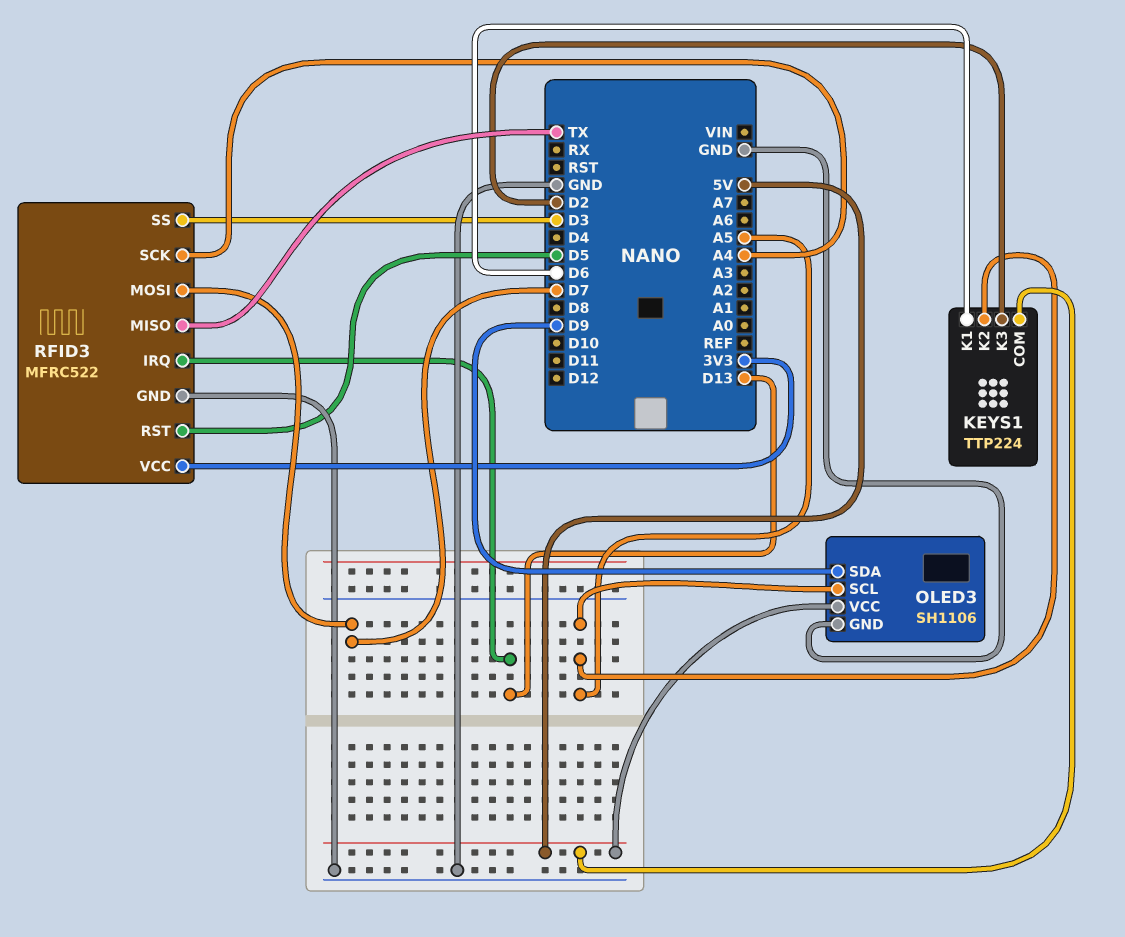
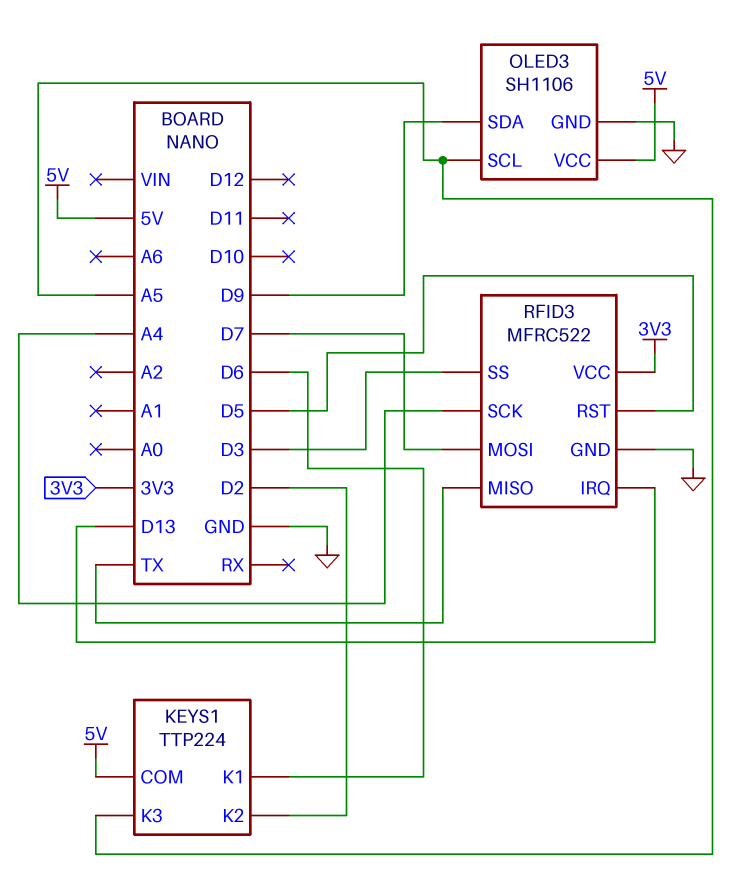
KEYS1 pin K2: A5 -> D2
KEYS1 pin K3: D2 -> A5

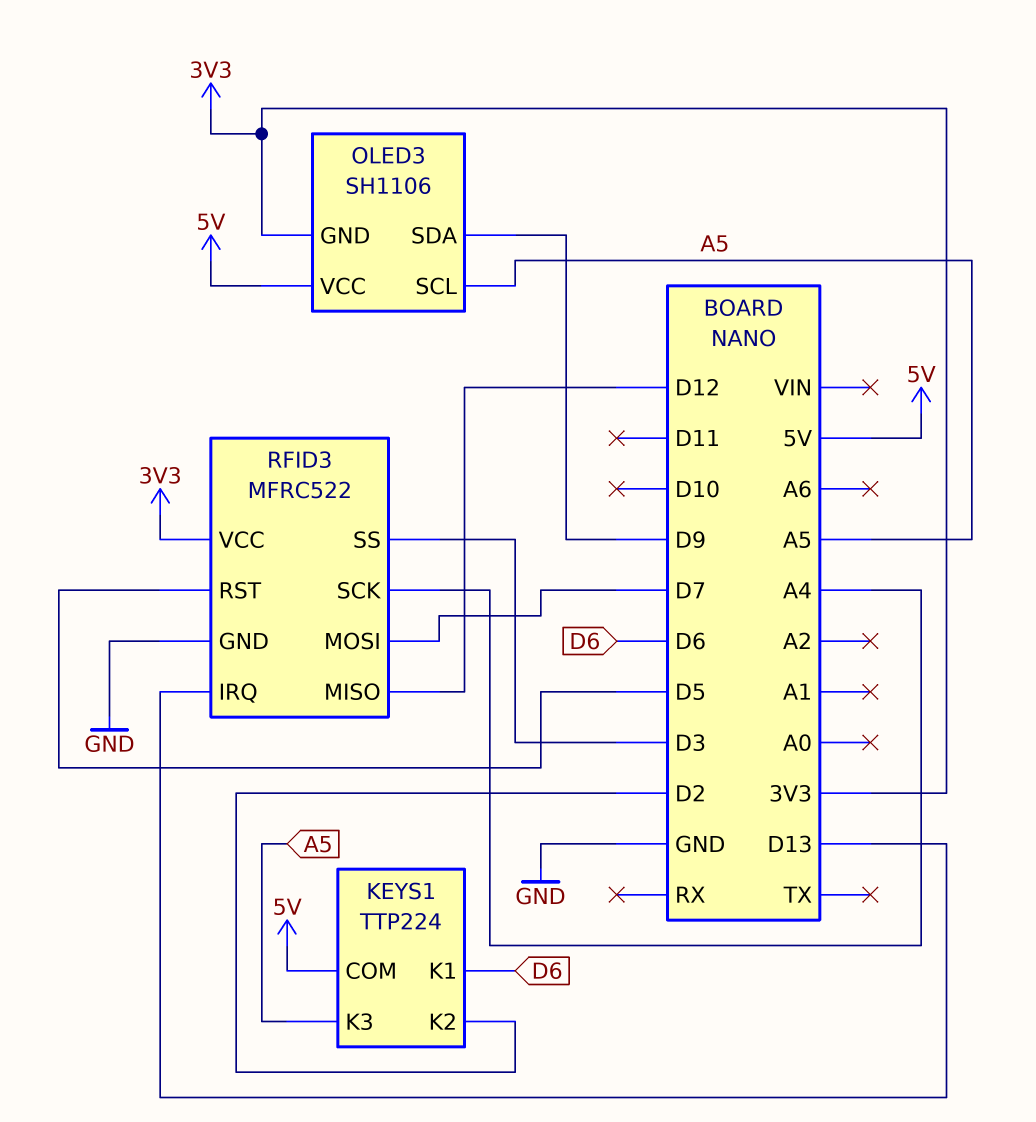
OLED3 pin GND: GND -> 3V3
RFID3 pin MISO: TX -> D12

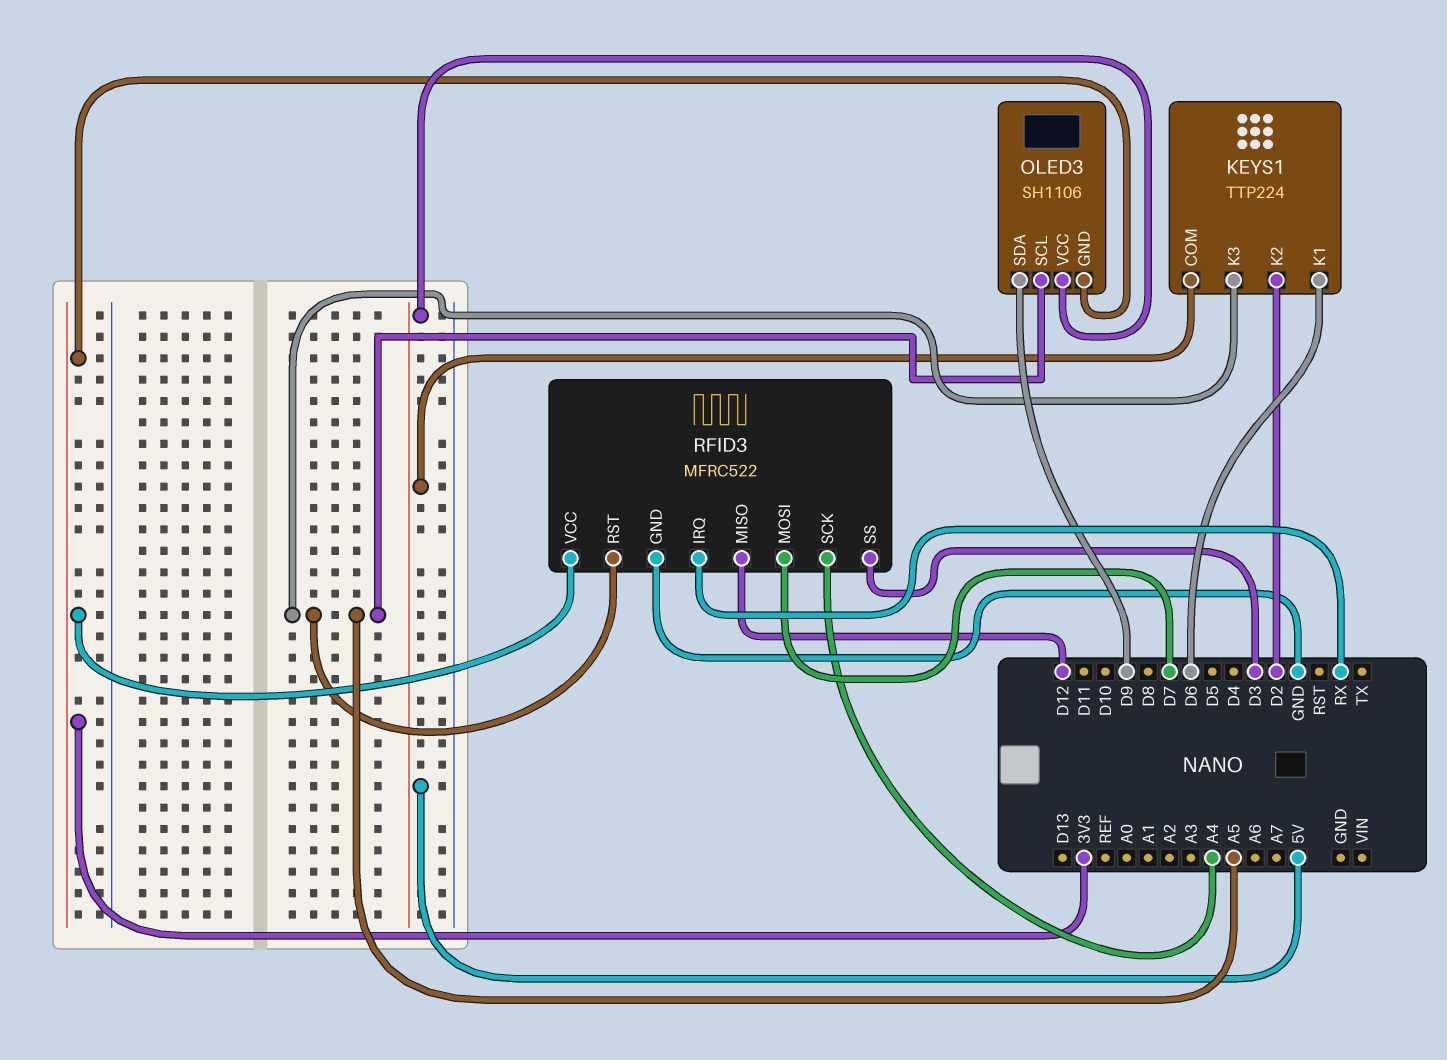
RFID3 pin IRQ: D13 -> RX
RFID3 pin RST: D5 -> A5

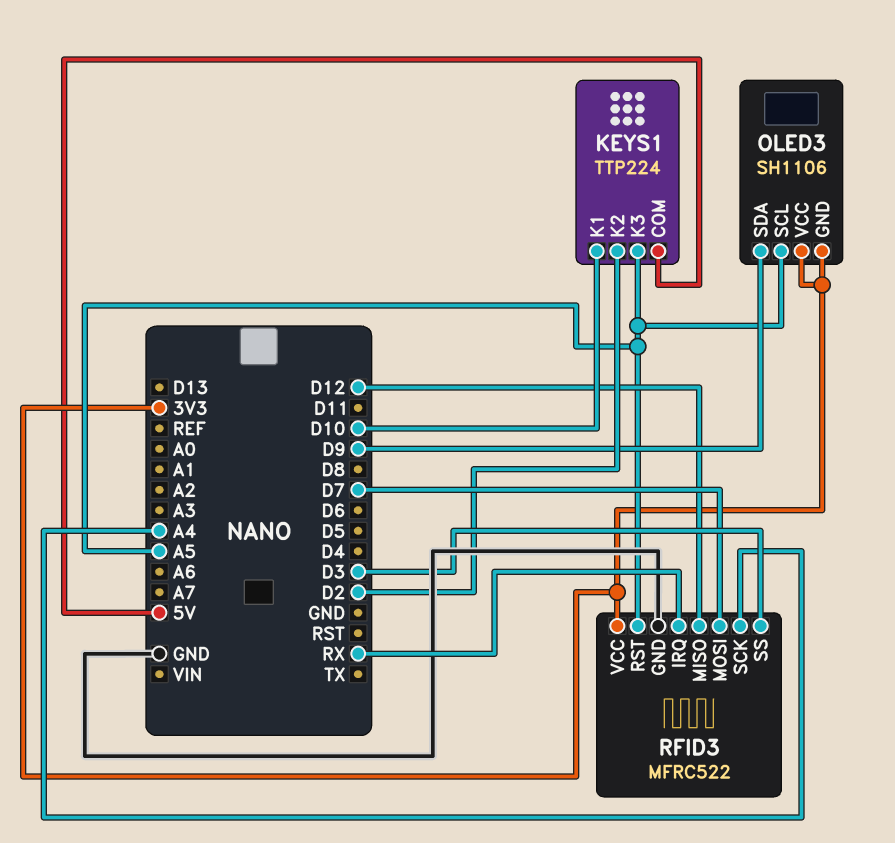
KEYS1 pin K1: D6 -> D10
OLED3 pin VCC: 5V -> 3V3

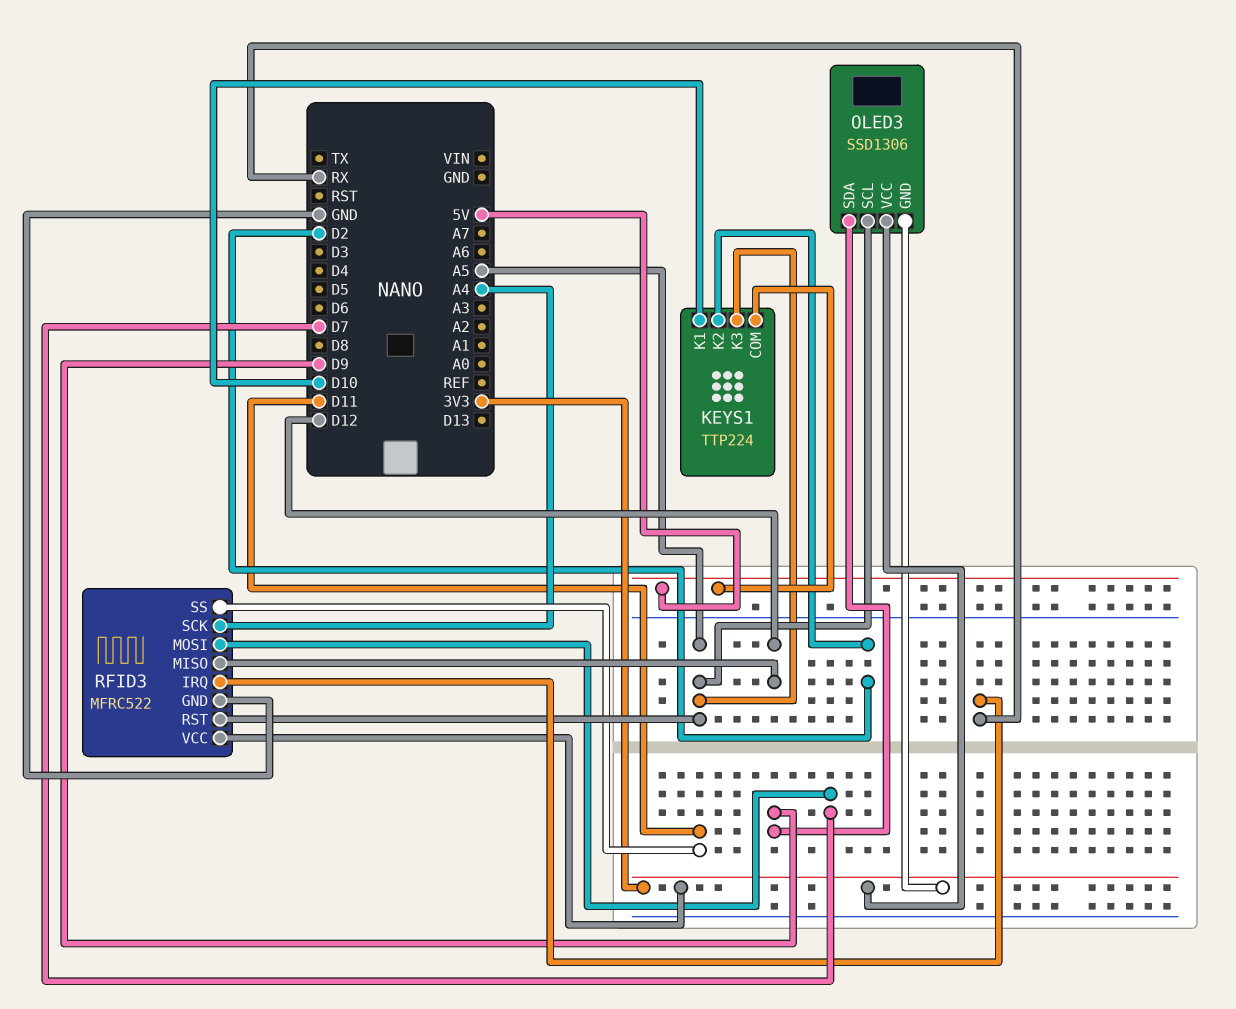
OLED3: SH1106 -> SSD1306
RFID3 pin SS: D3 -> D11

